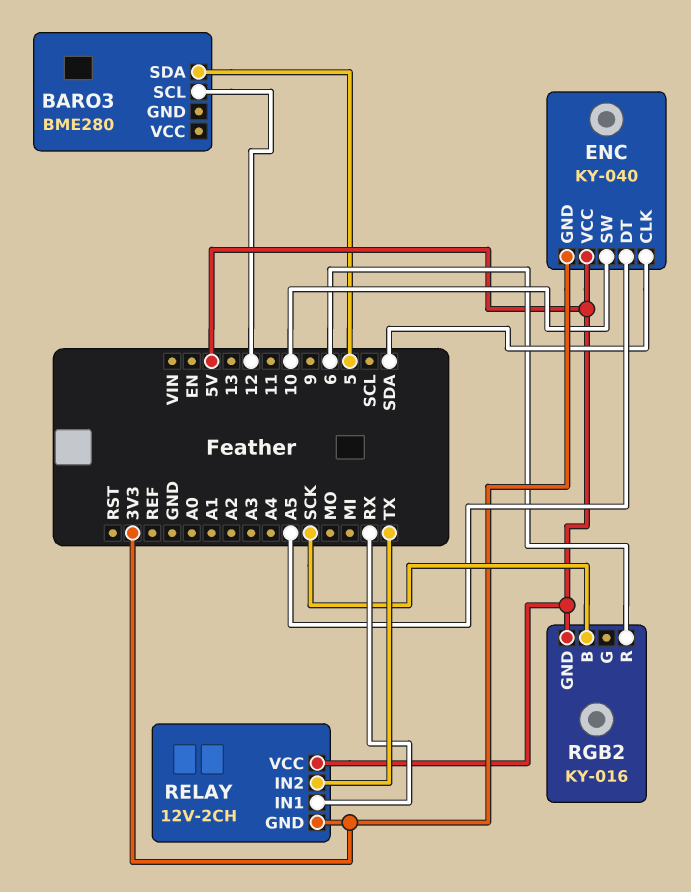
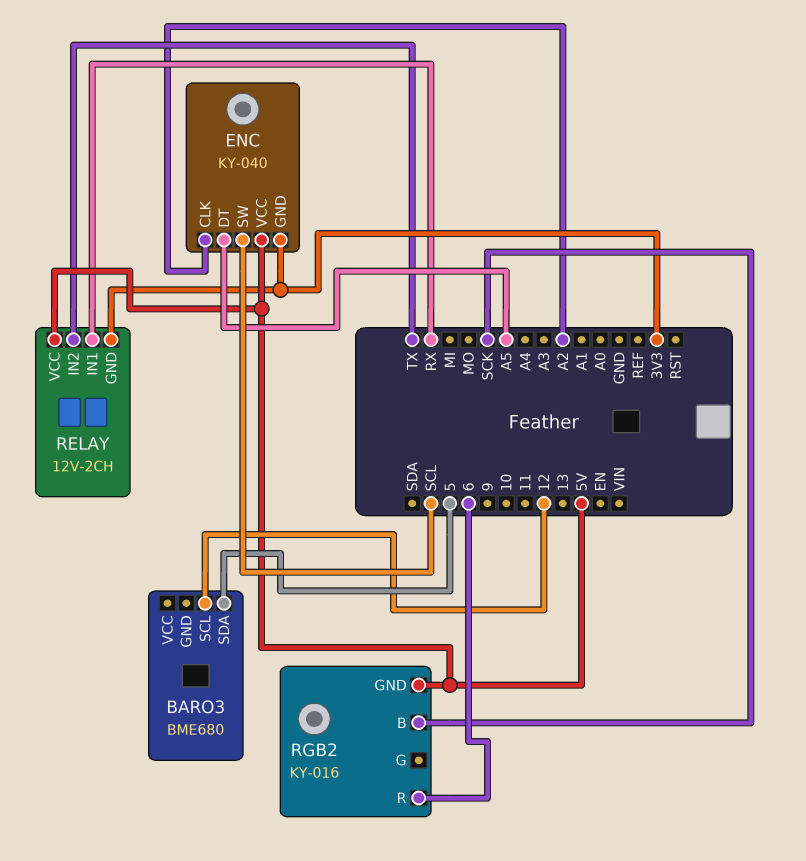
BARO3: BME280 -> BME680
ENC pin CLK: SDA -> A2
ENC pin SW: 10 -> SCL

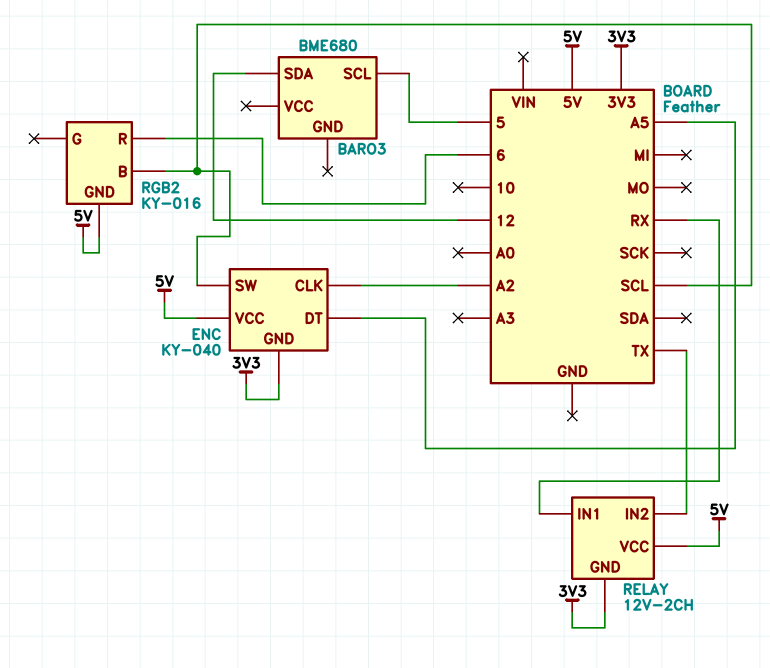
BARO3 pin SCL: 12 -> 5
BARO3 pin SDA: 5 -> 12
RGB2 pin B: SCK -> SCL

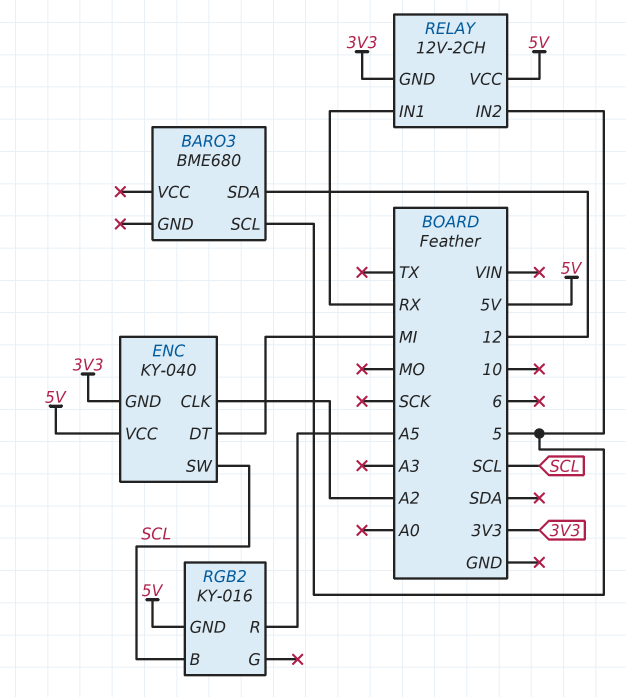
ENC pin DT: A5 -> MI
RELAY pin IN2: TX -> 5
RGB2 pin R: 6 -> A5

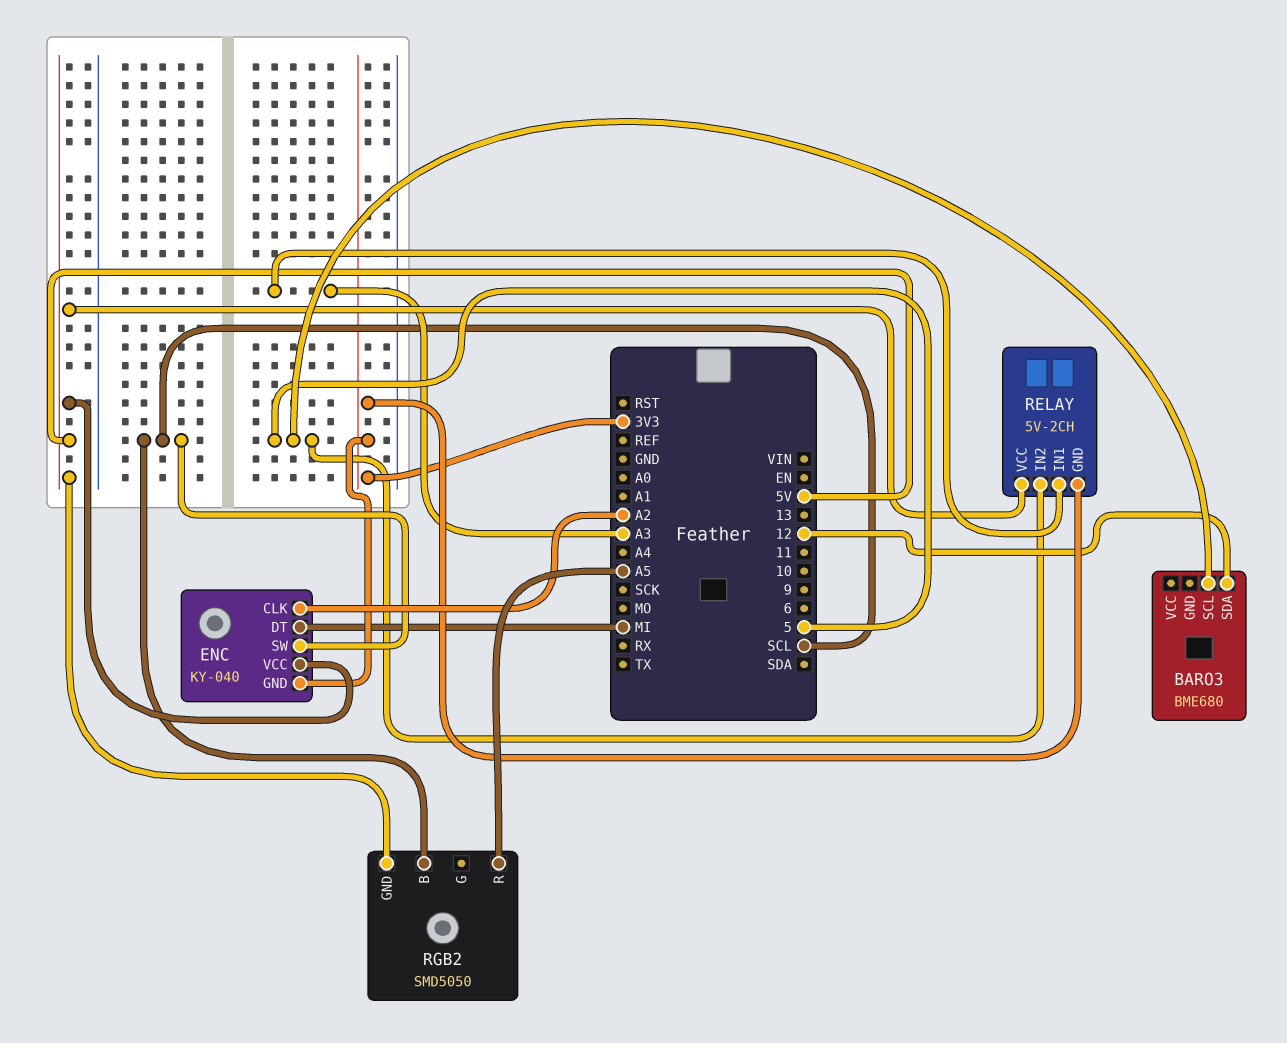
RELAY: 12V-2CH -> 5V-2CH
RELAY pin IN1: RX -> A3
RGB2: KY-016 -> SMD5050

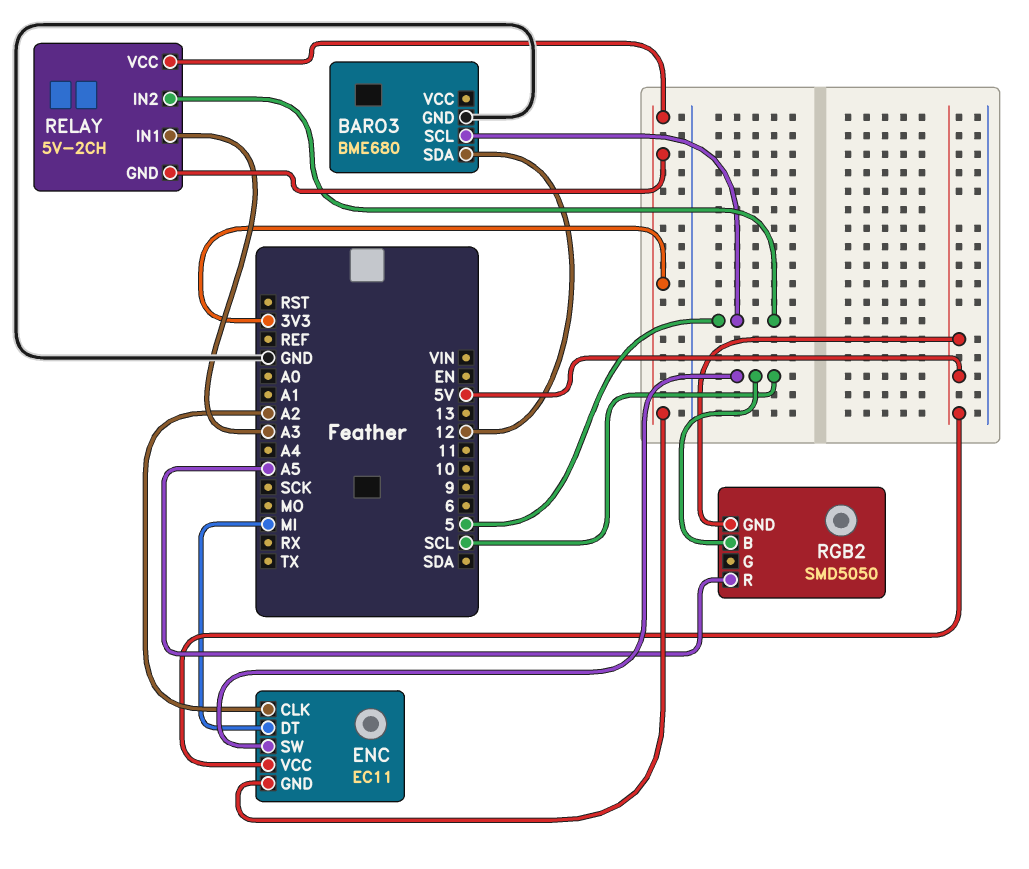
BARO3 pin GND: none -> GND
ENC: KY-040 -> EC11
RELAY pin VCC: 5V -> 3V3

